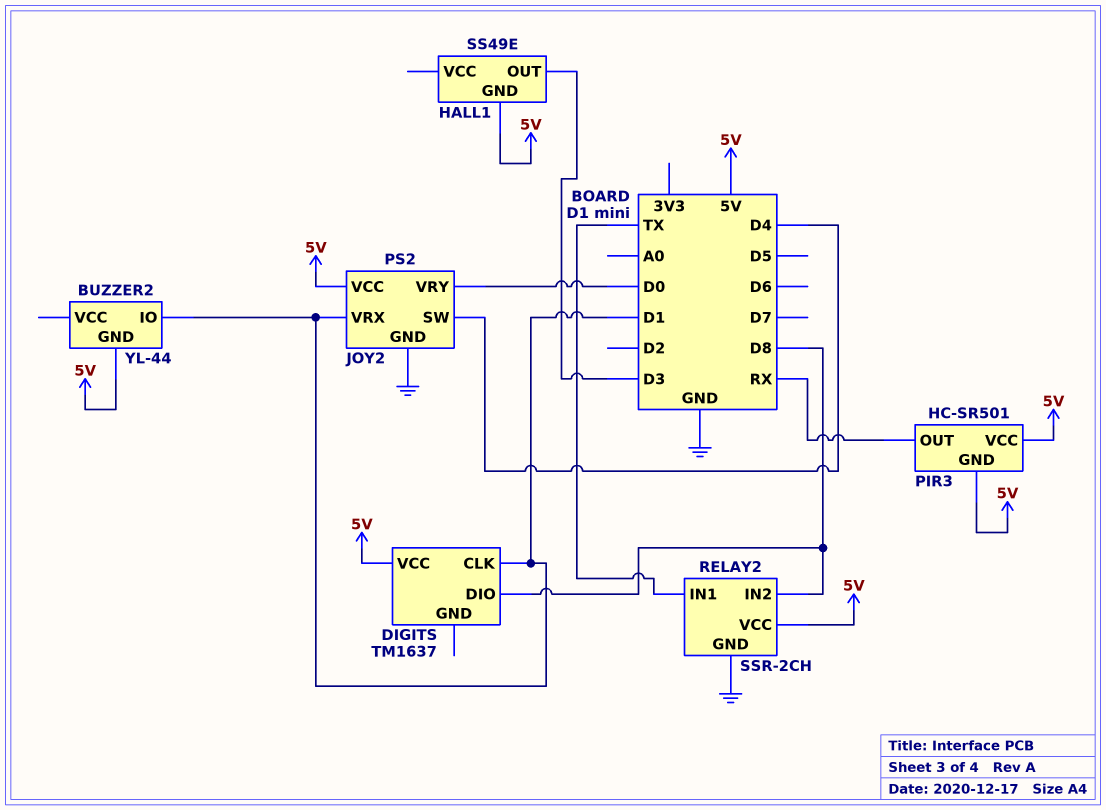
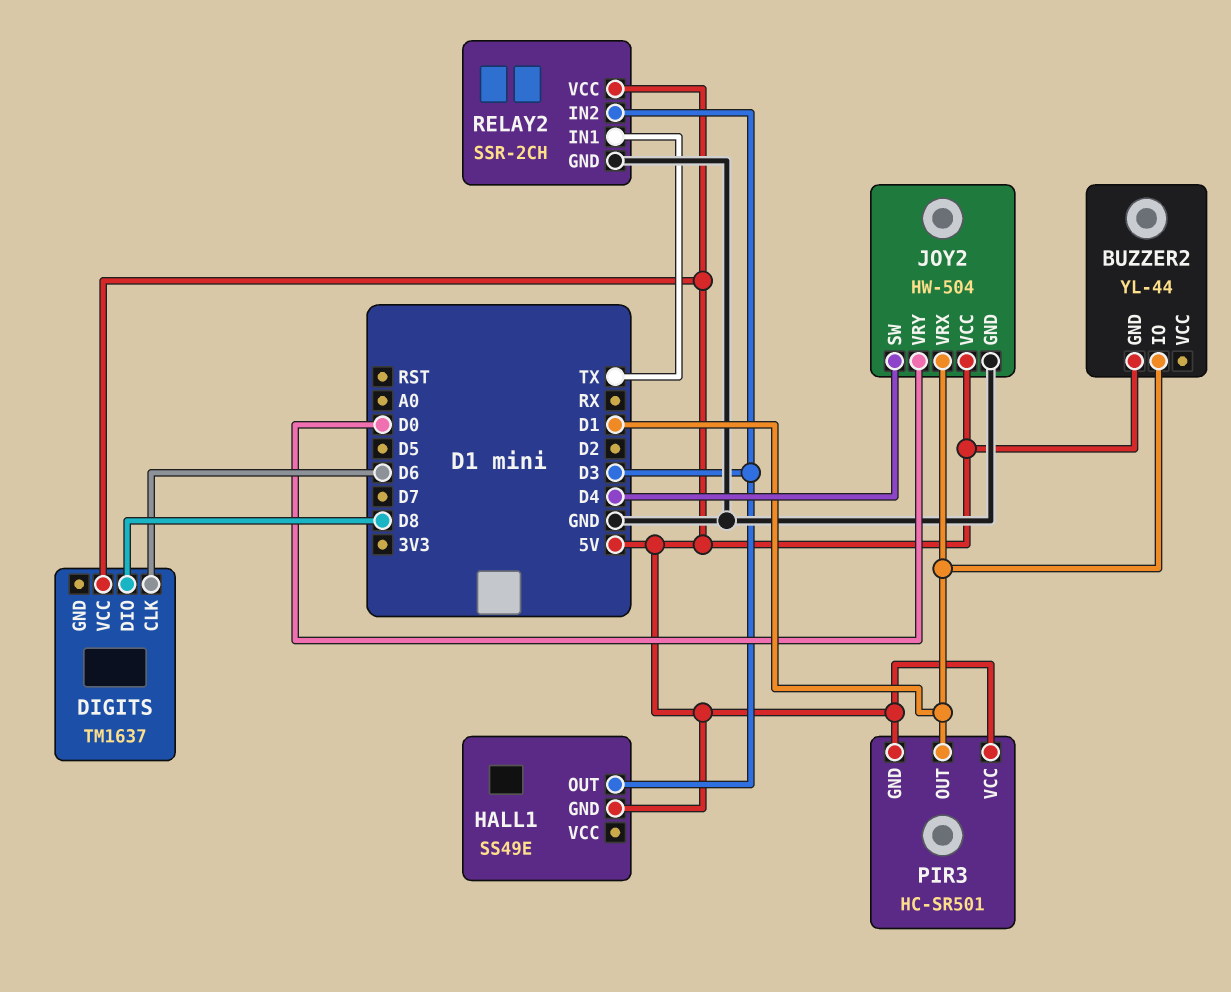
DIGITS pin CLK: D1 -> D6
JOY2: PS2 -> HW-504
PIR3 pin OUT: RX -> D1
RELAY2 pin IN2: D8 -> D3

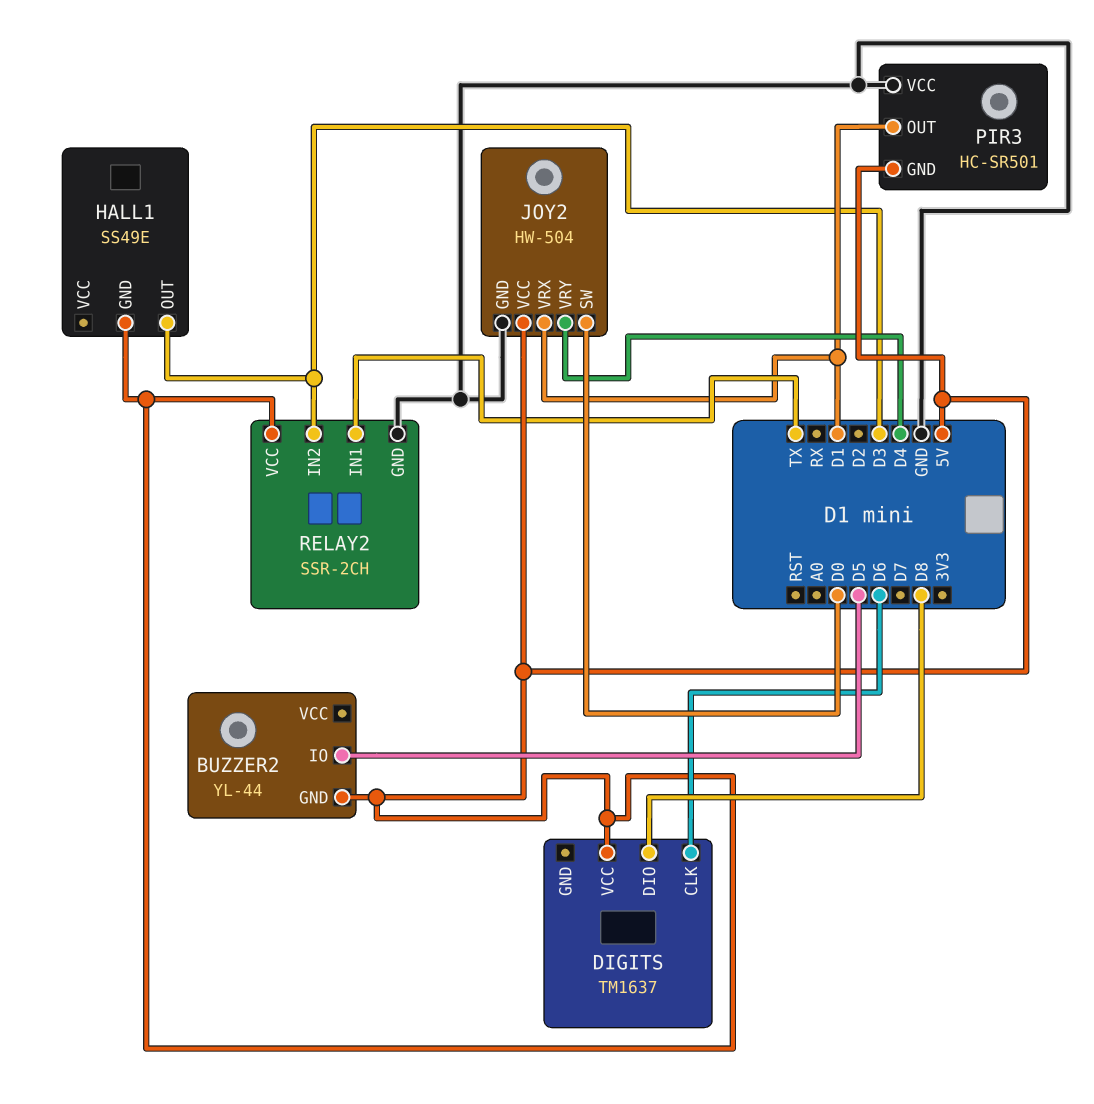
BUZZER2 pin IO: D1 -> D5
JOY2 pin SW: D4 -> D0
JOY2 pin VRY: D0 -> D4
PIR3 pin VCC: 5V -> GND

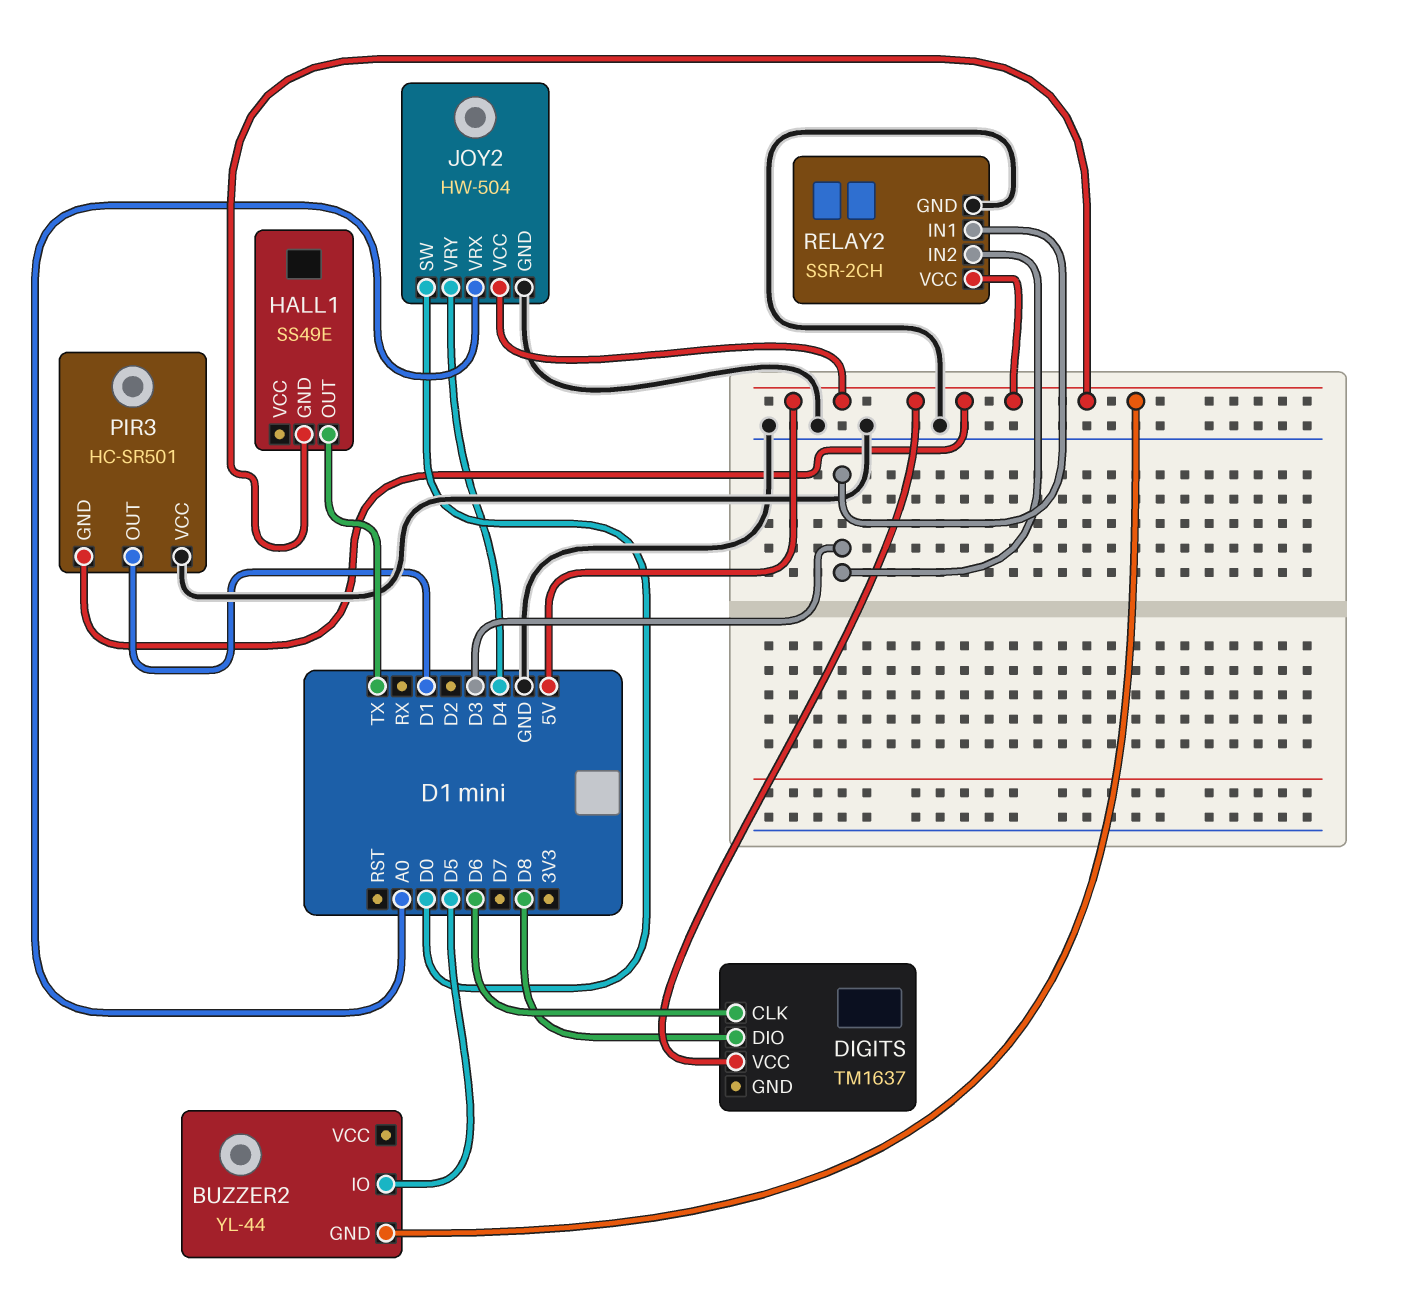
HALL1 pin OUT: D3 -> TX
JOY2 pin VRX: D1 -> A0
RELAY2 pin IN1: TX -> D3

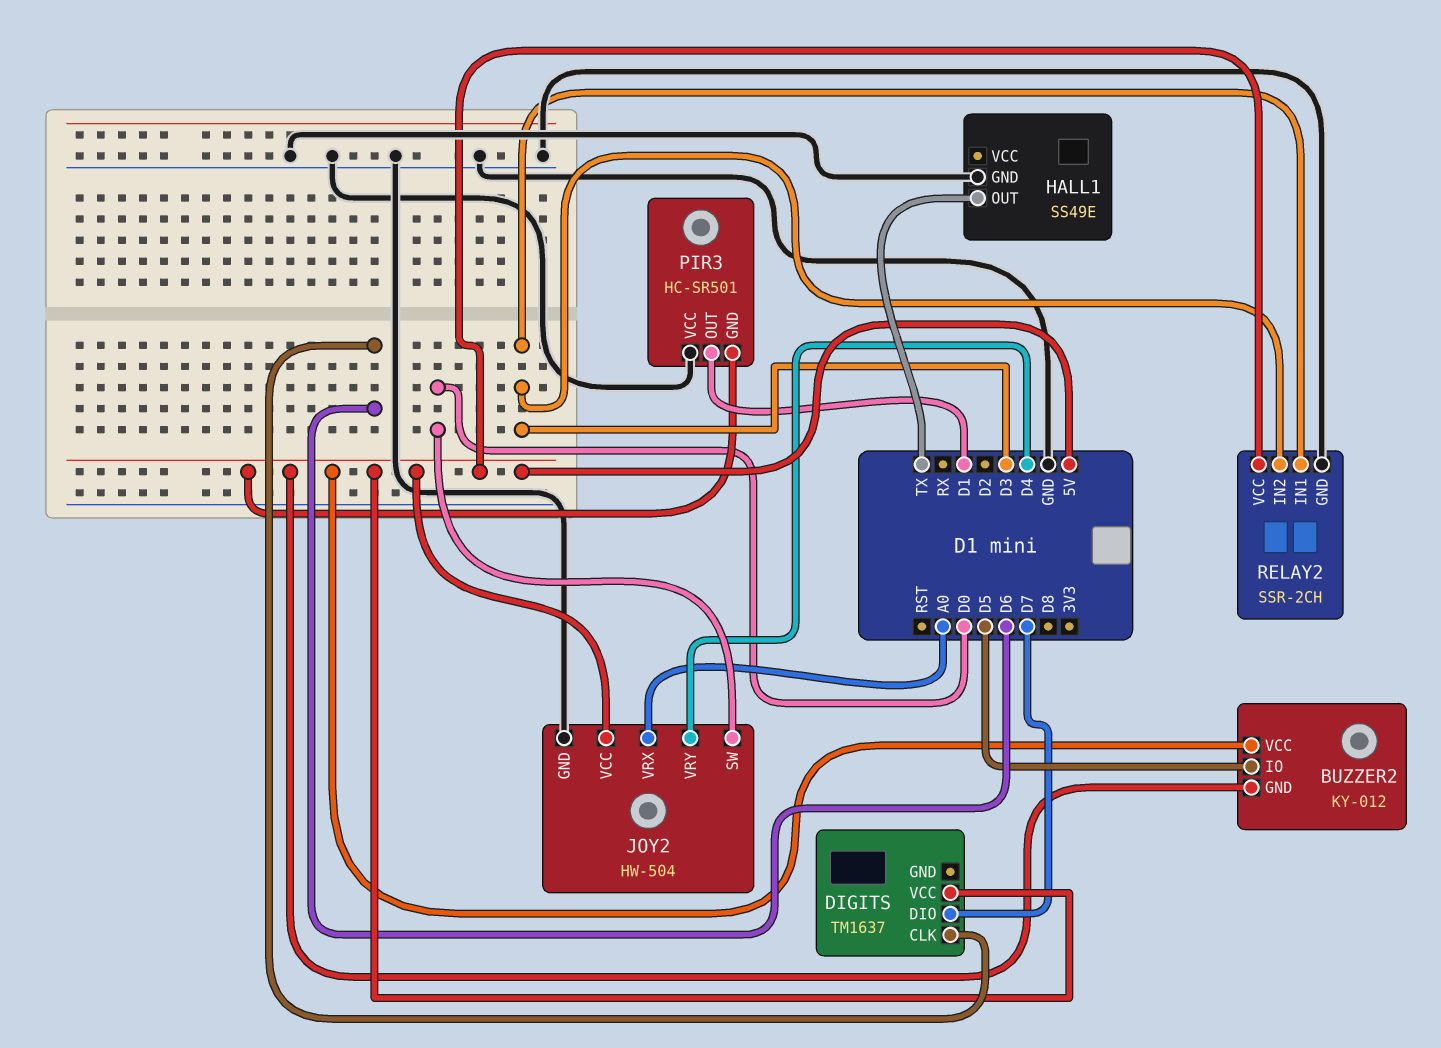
BUZZER2: YL-44 -> KY-012
BUZZER2 pin VCC: none -> 5V
DIGITS pin DIO: D8 -> D7
HALL1 pin GND: 5V -> GND

